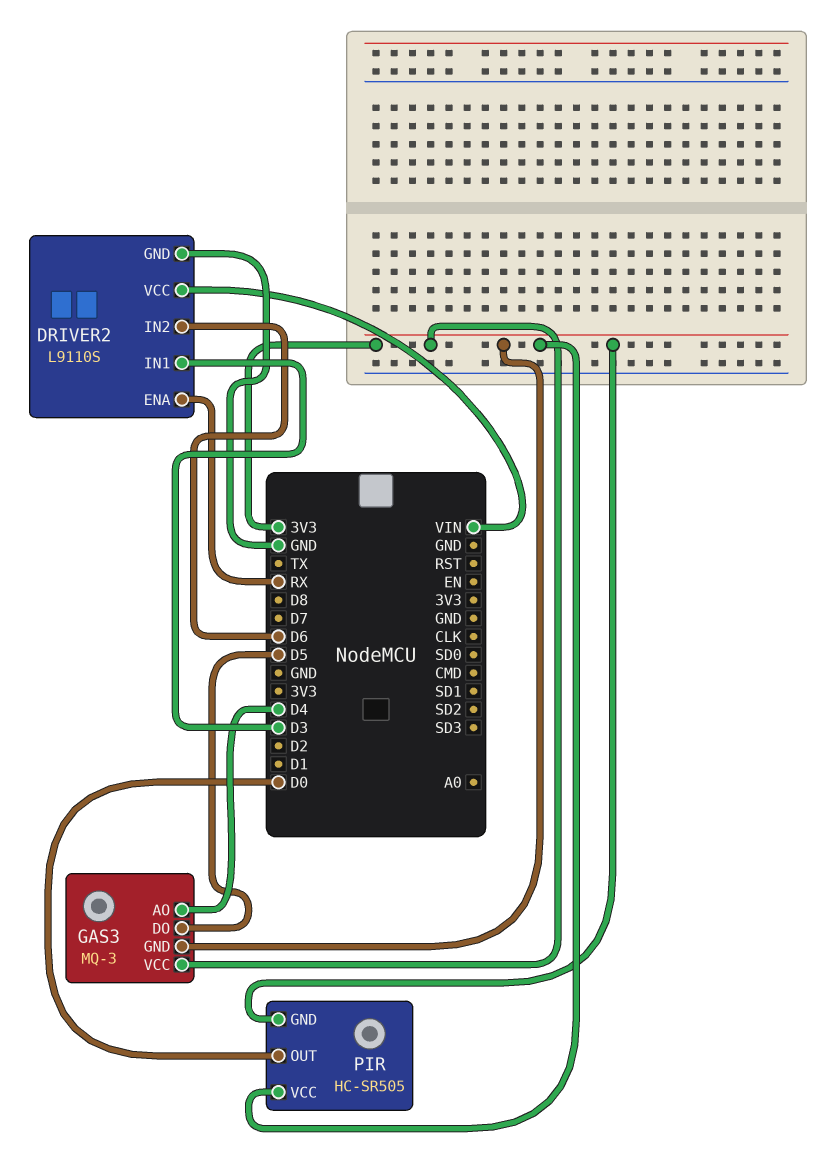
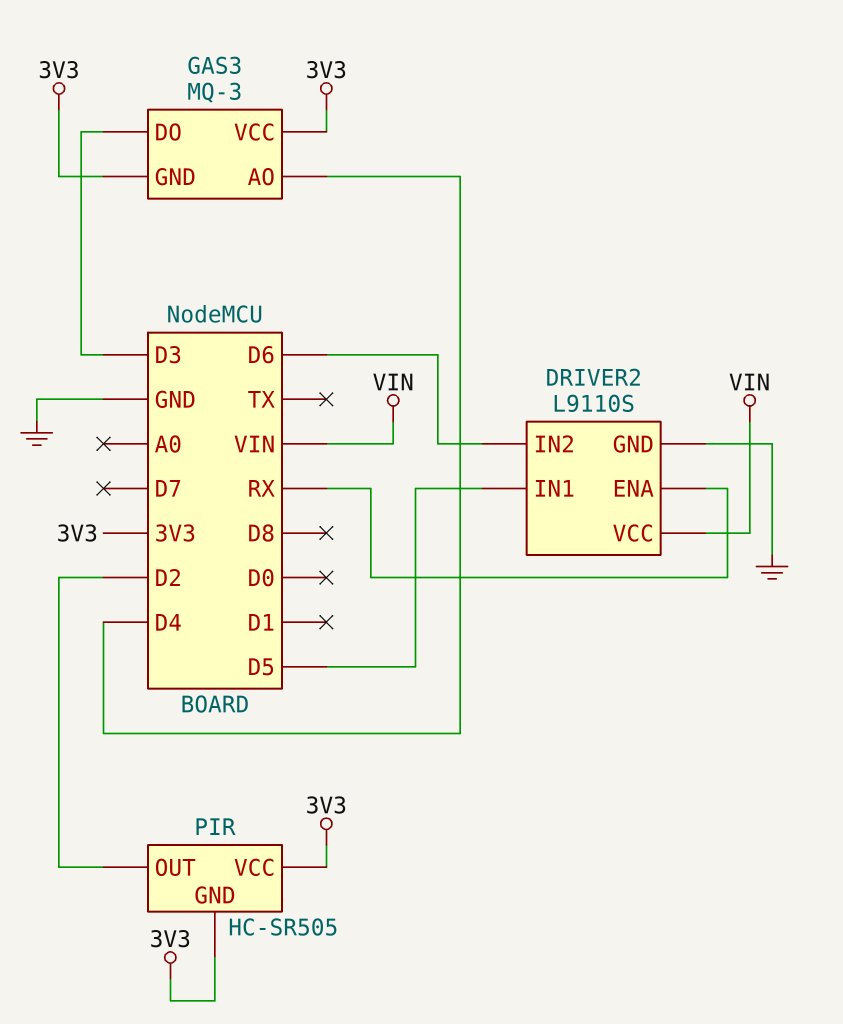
DRIVER2 pin IN1: D3 -> D5
GAS3 pin DO: D5 -> D3
PIR pin OUT: D0 -> D2

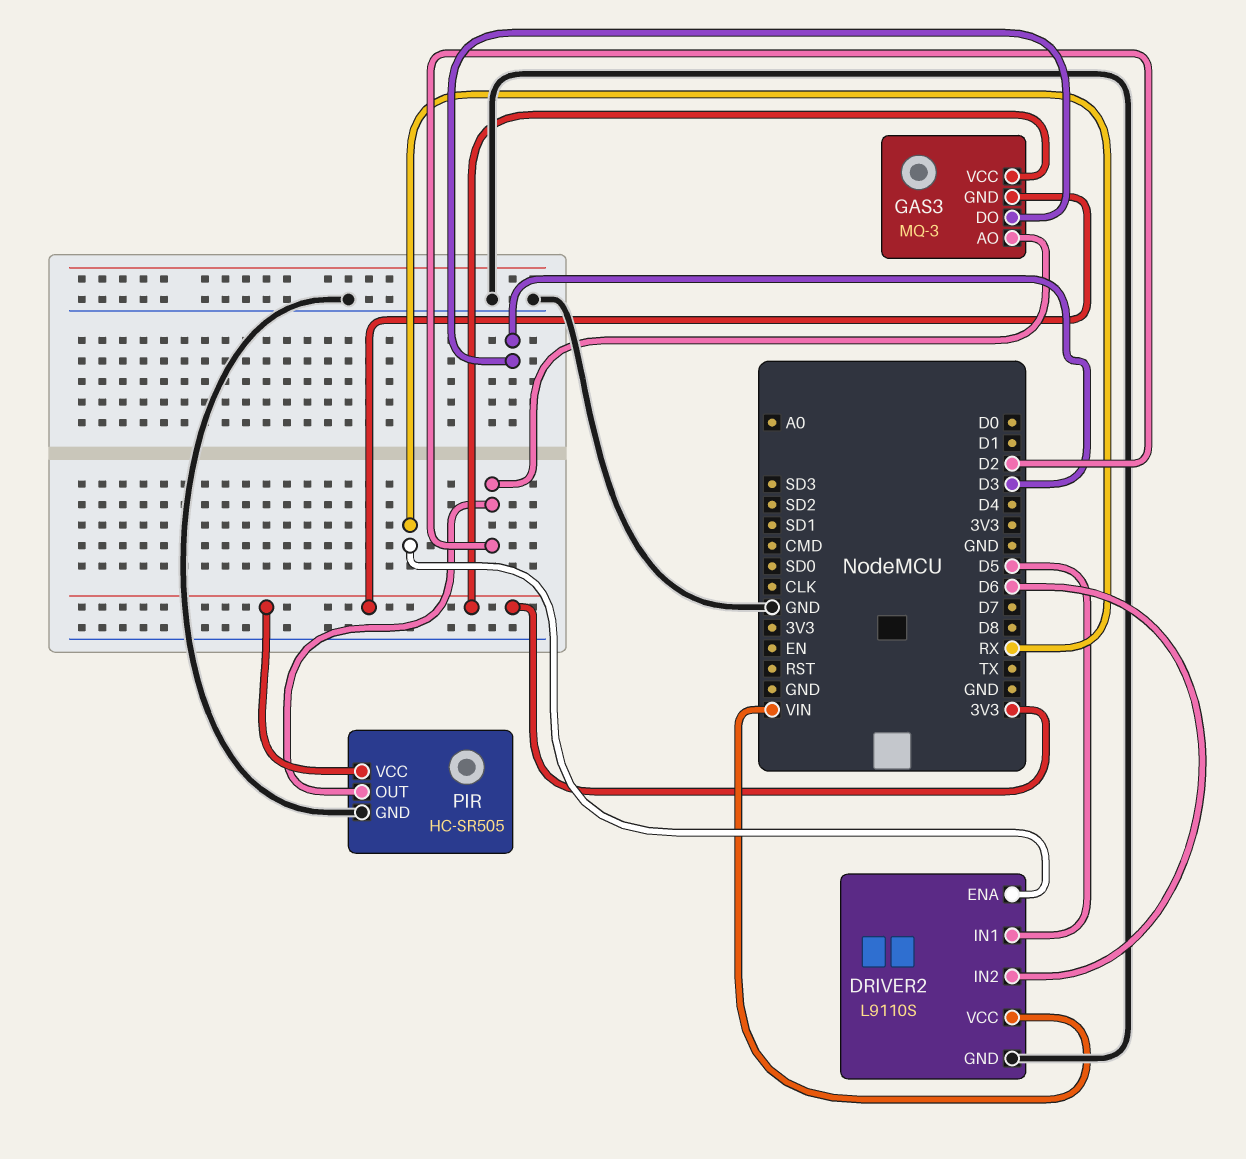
GAS3 pin AO: D4 -> D2
PIR pin GND: 3V3 -> GND

